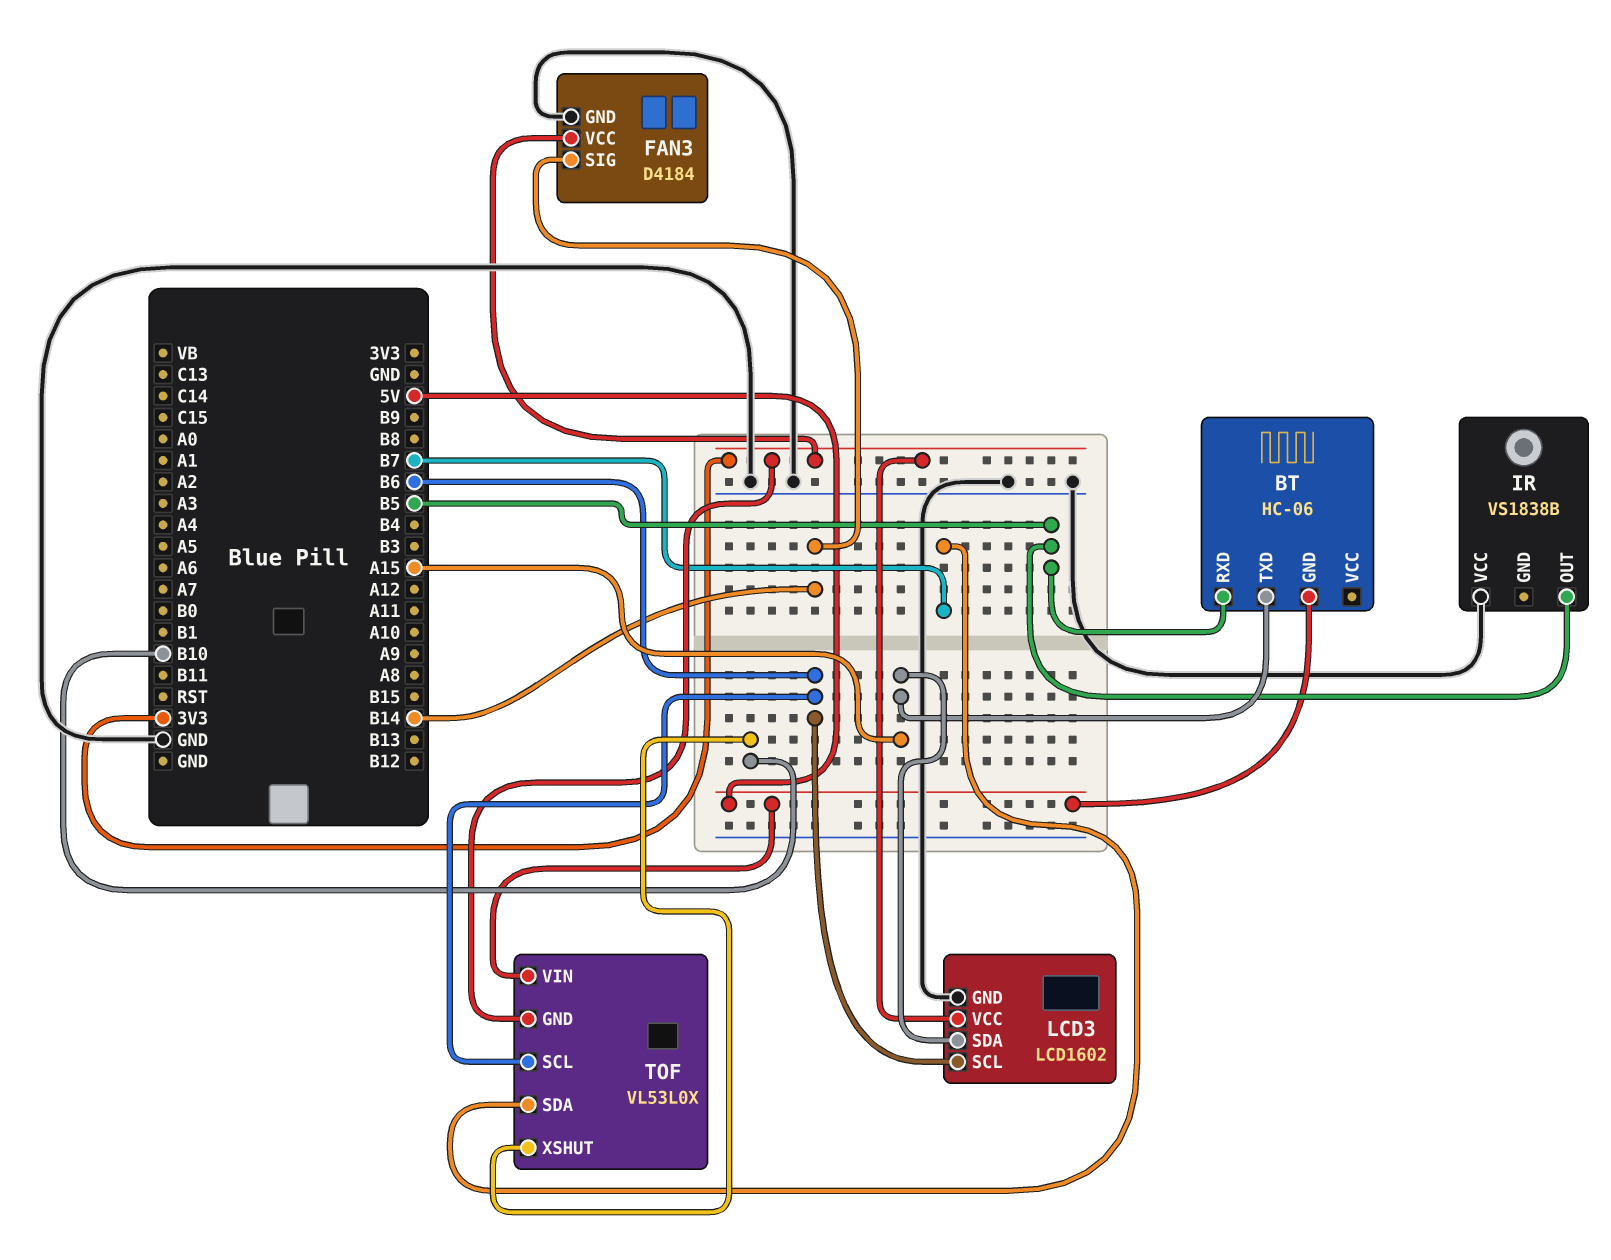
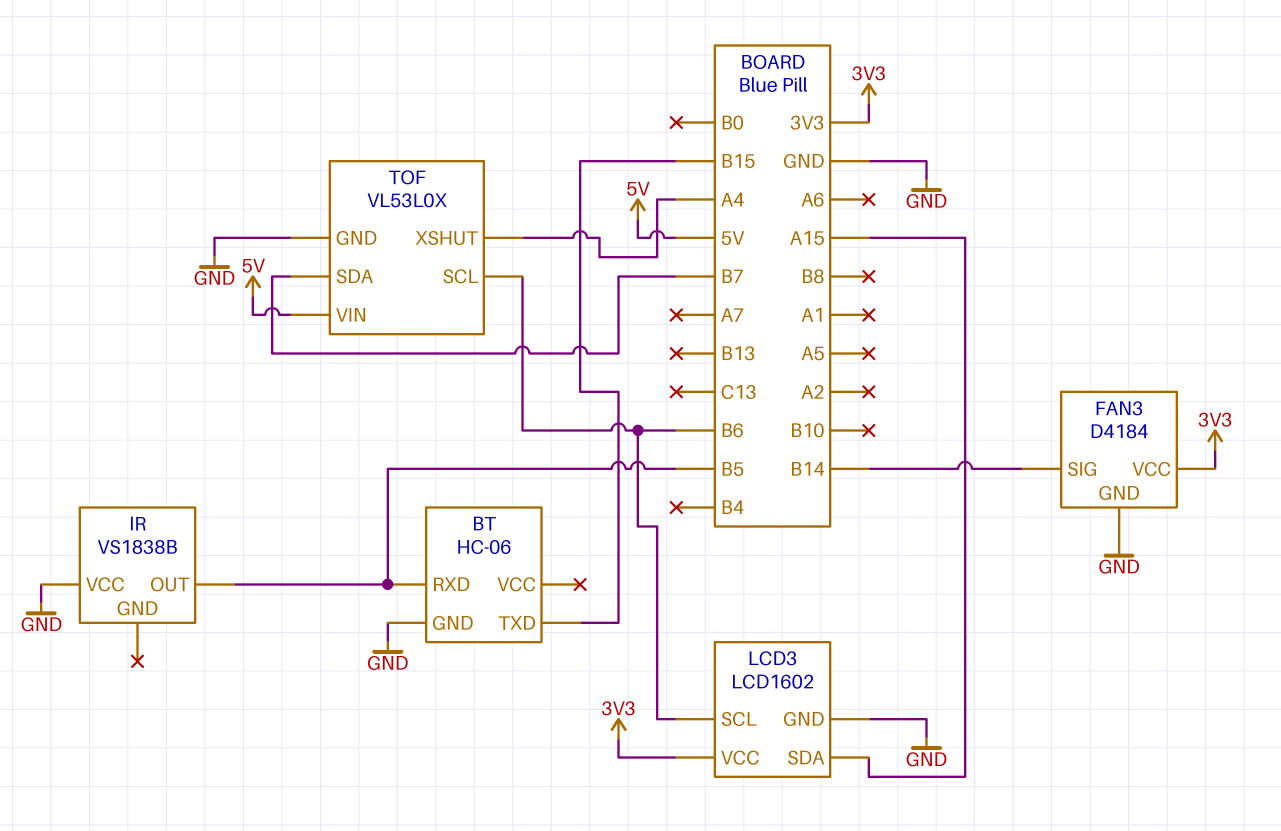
BT pin GND: 5V -> GND
BT pin TXD: A15 -> B15
TOF pin GND: 3V3 -> GND
TOF pin XSHUT: B10 -> A4

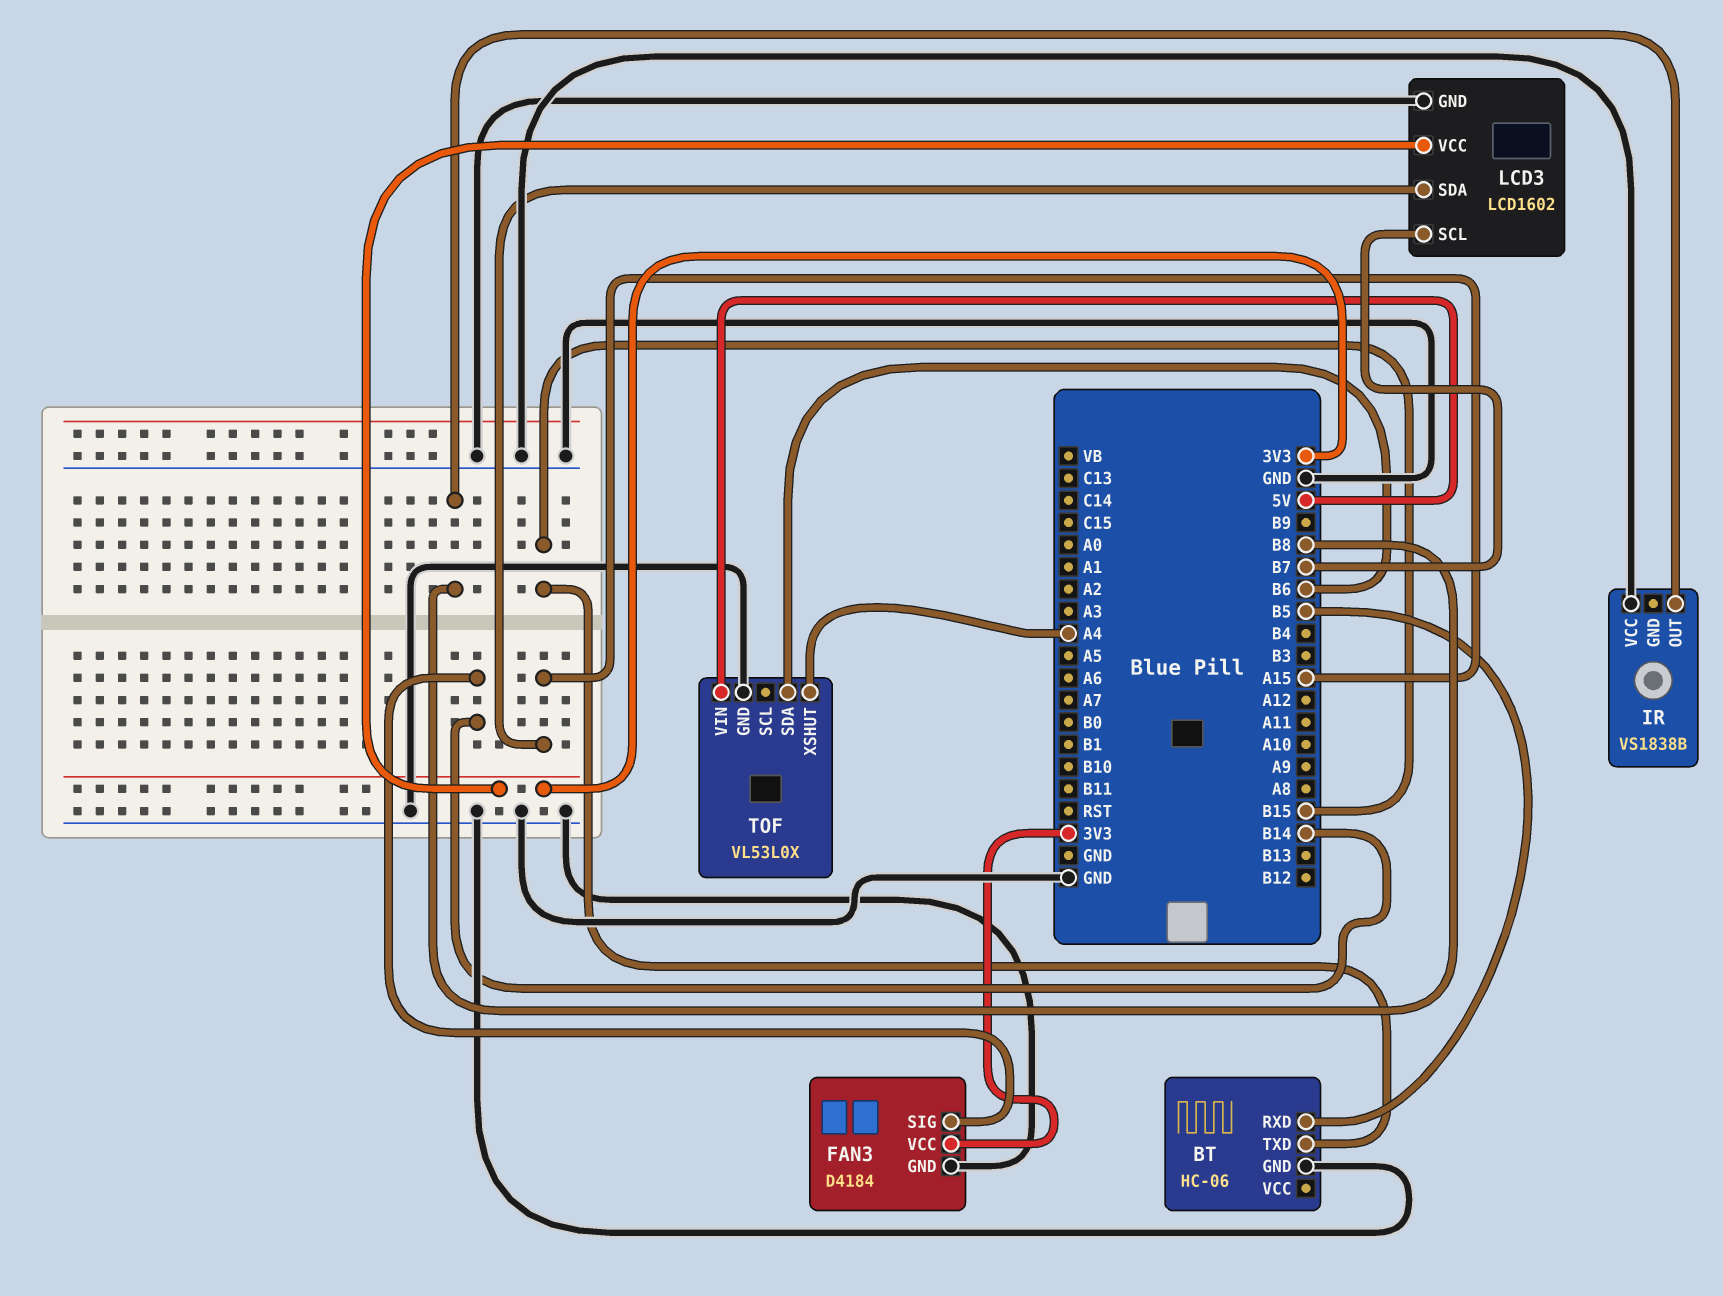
IR pin OUT: B5 -> B8
LCD3 pin SCL: B6 -> B7
TOF pin SCL: B6 -> none
TOF pin SDA: B7 -> B6

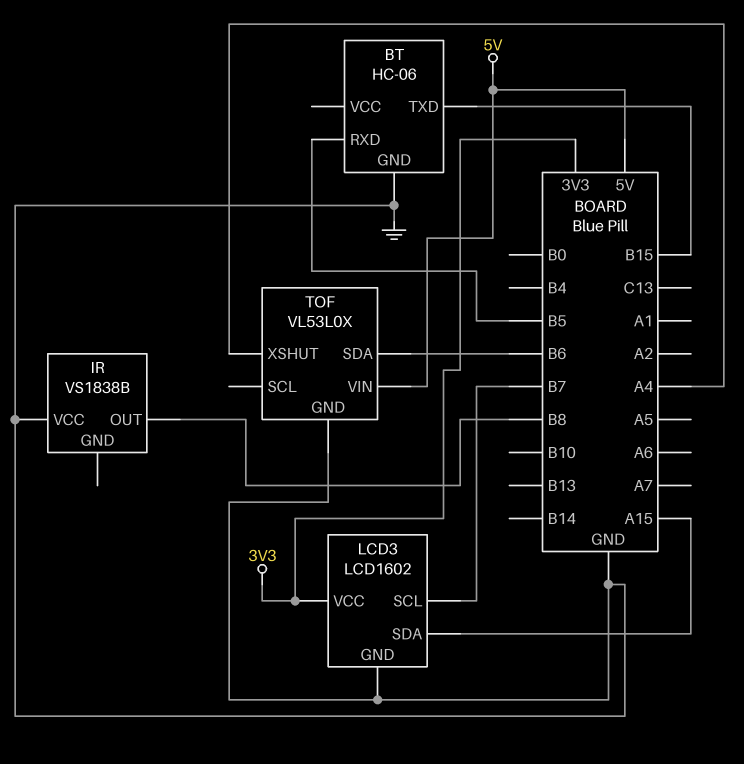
FAN3: D4184 -> none
FAN3 pin GND: GND -> none
FAN3 pin SIG: B14 -> none
FAN3 pin VCC: 3V3 -> none

